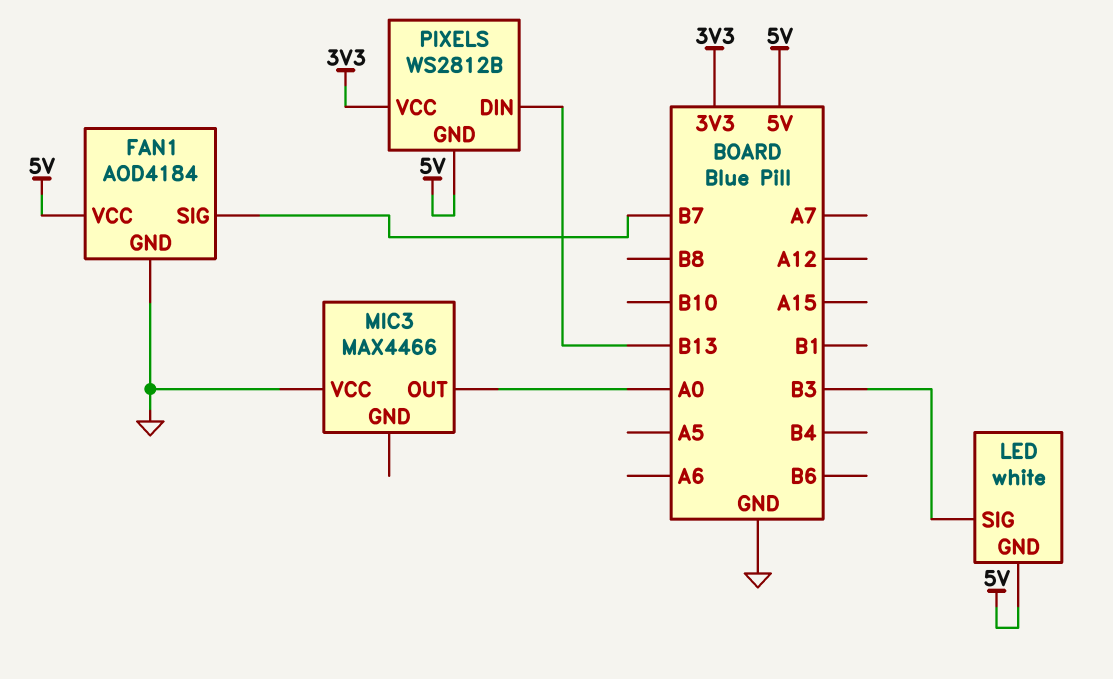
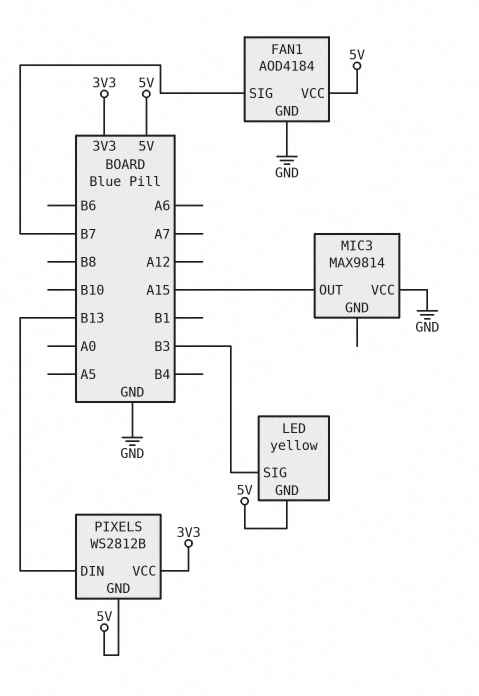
LED: white -> yellow
MIC3: MAX4466 -> MAX9814
MIC3 pin OUT: A0 -> A15

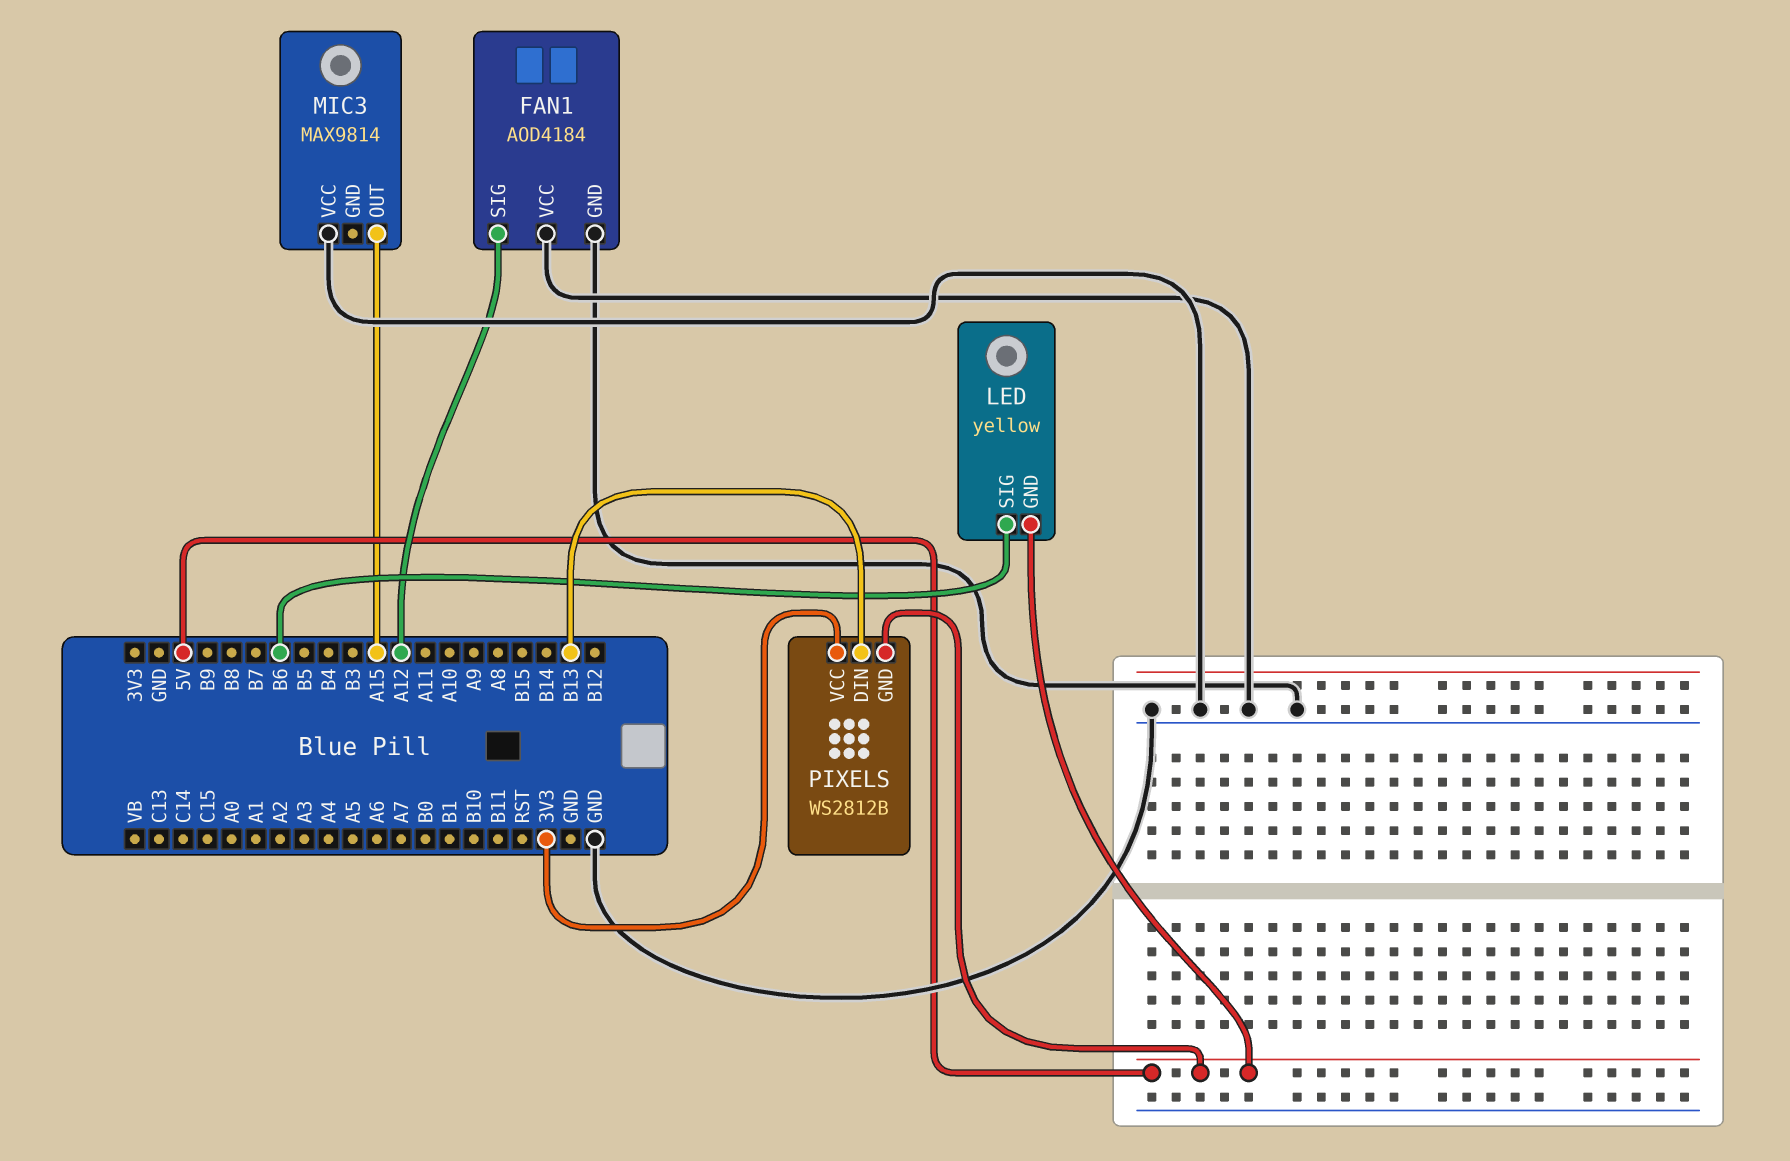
FAN1 pin SIG: B7 -> A12
FAN1 pin VCC: 5V -> GND
LED pin SIG: B3 -> B6

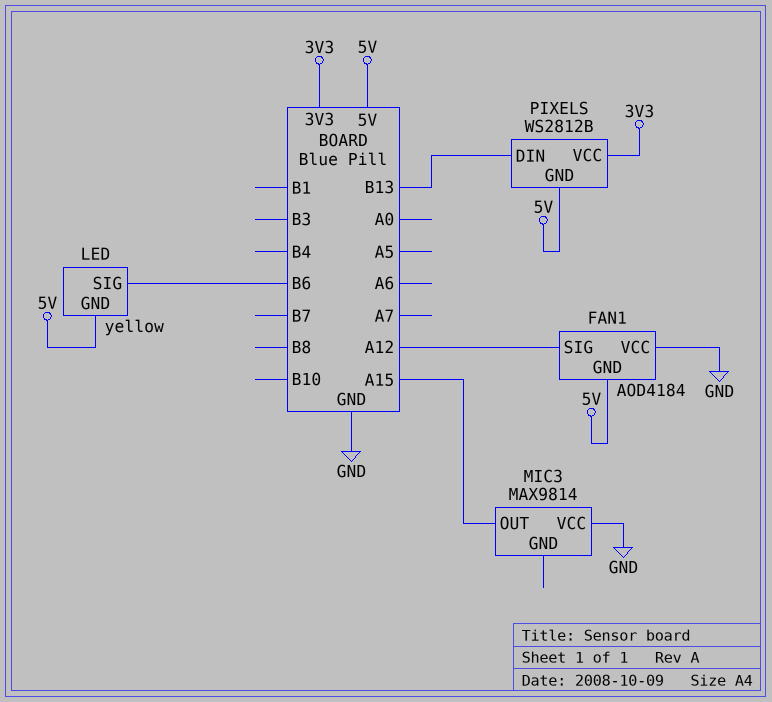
FAN1 pin GND: GND -> 5V

